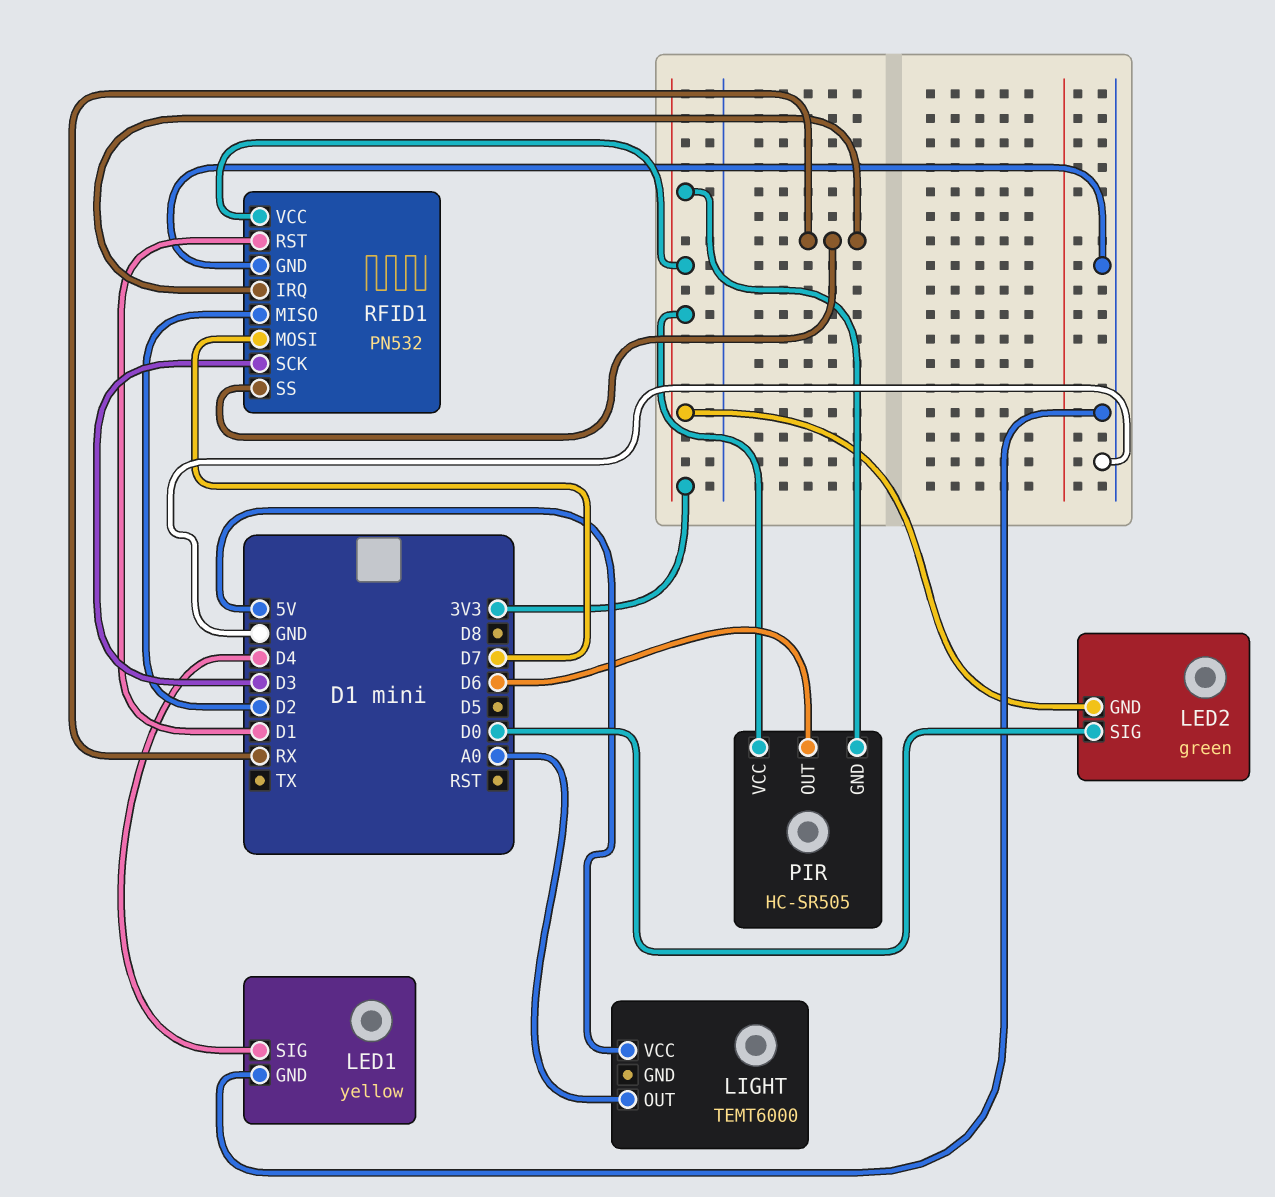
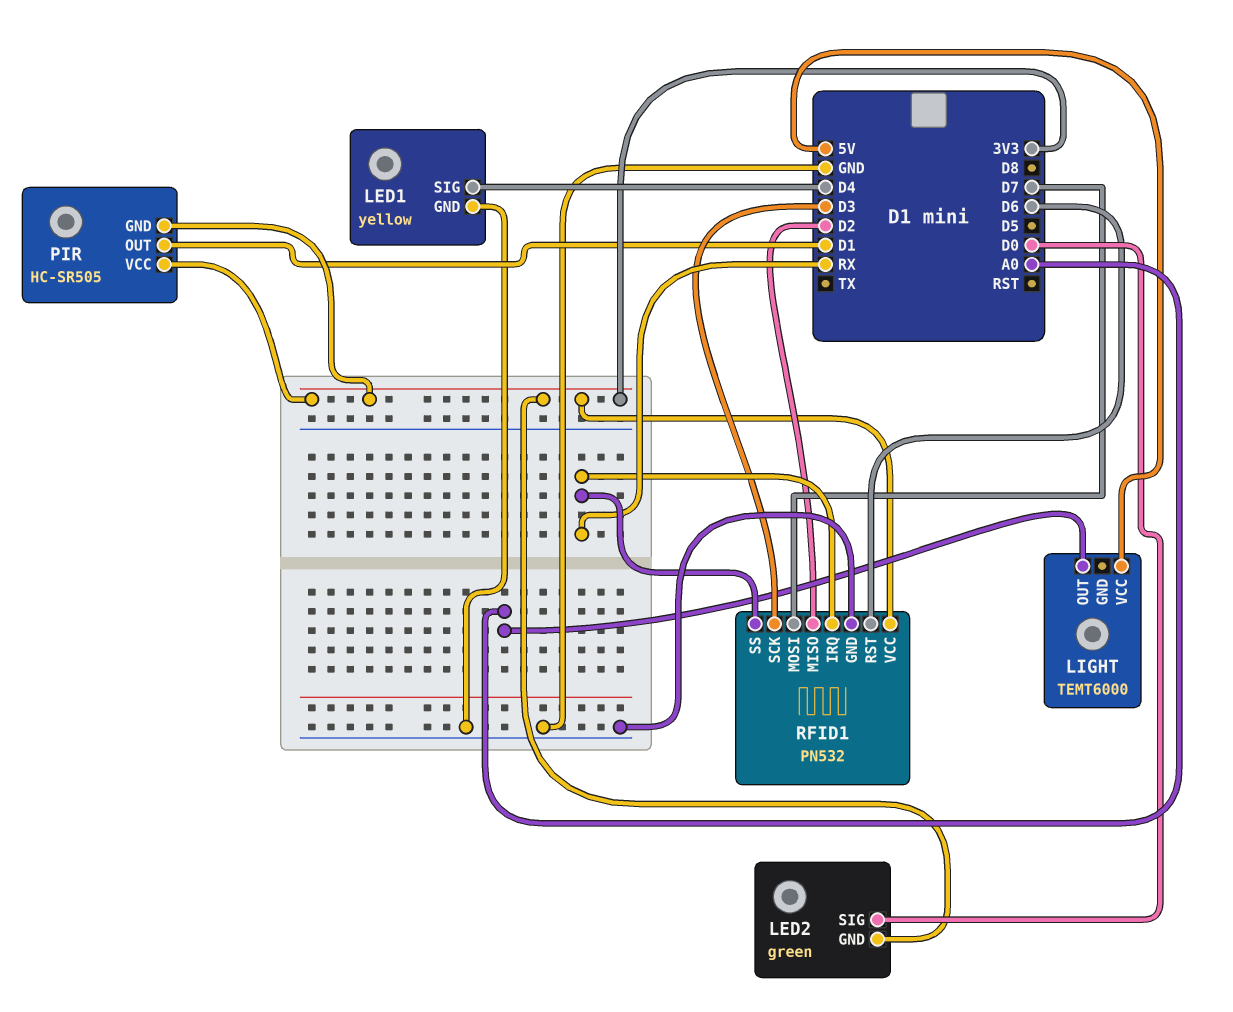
PIR pin OUT: D6 -> D1
RFID1 pin RST: D1 -> D6

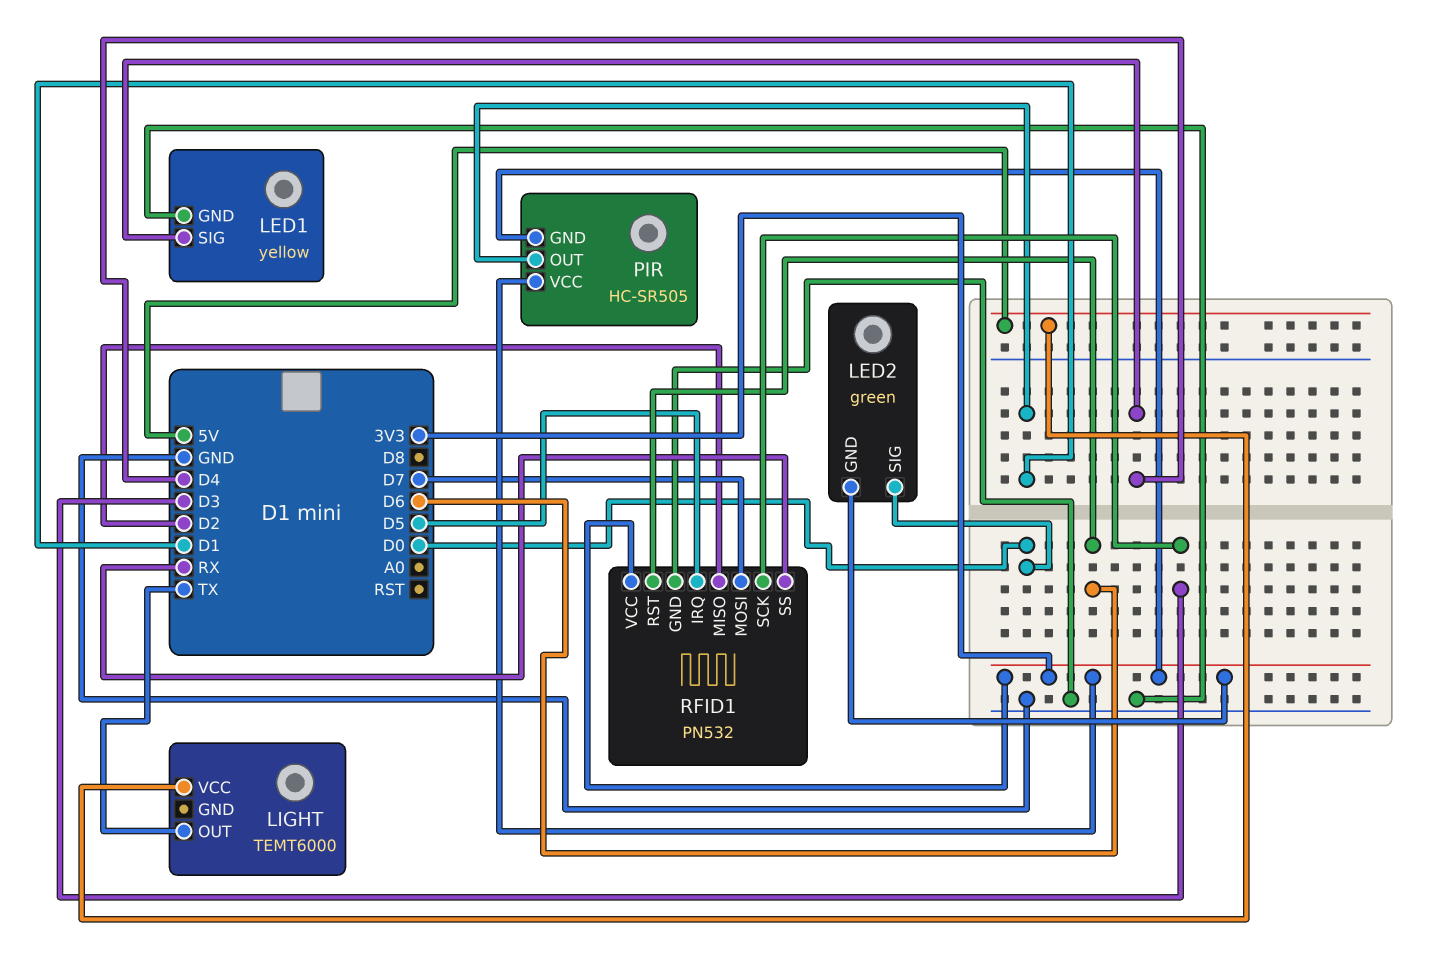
LIGHT pin OUT: A0 -> TX
RFID1 pin IRQ: RX -> D5

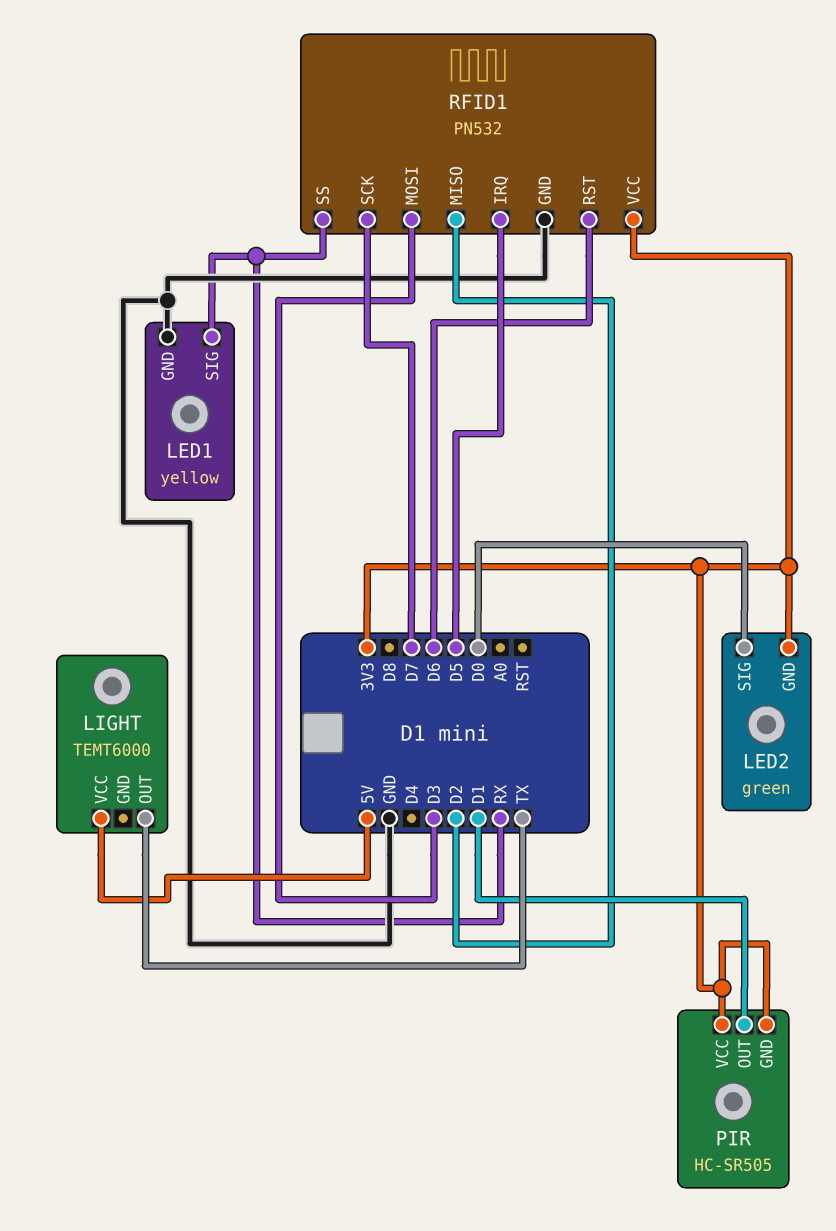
LED1 pin SIG: D4 -> RX
RFID1 pin MOSI: D7 -> D3
RFID1 pin SCK: D3 -> D7

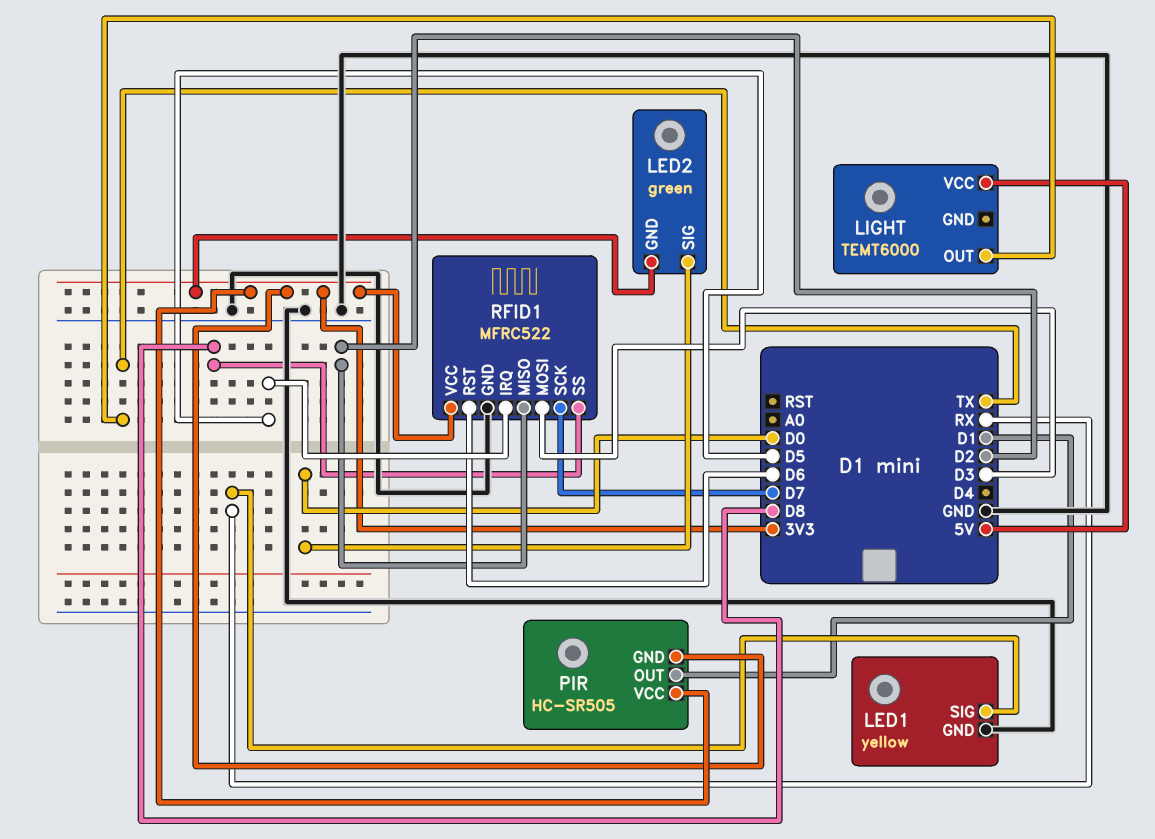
RFID1: PN532 -> MFRC522
RFID1 pin SS: RX -> D8

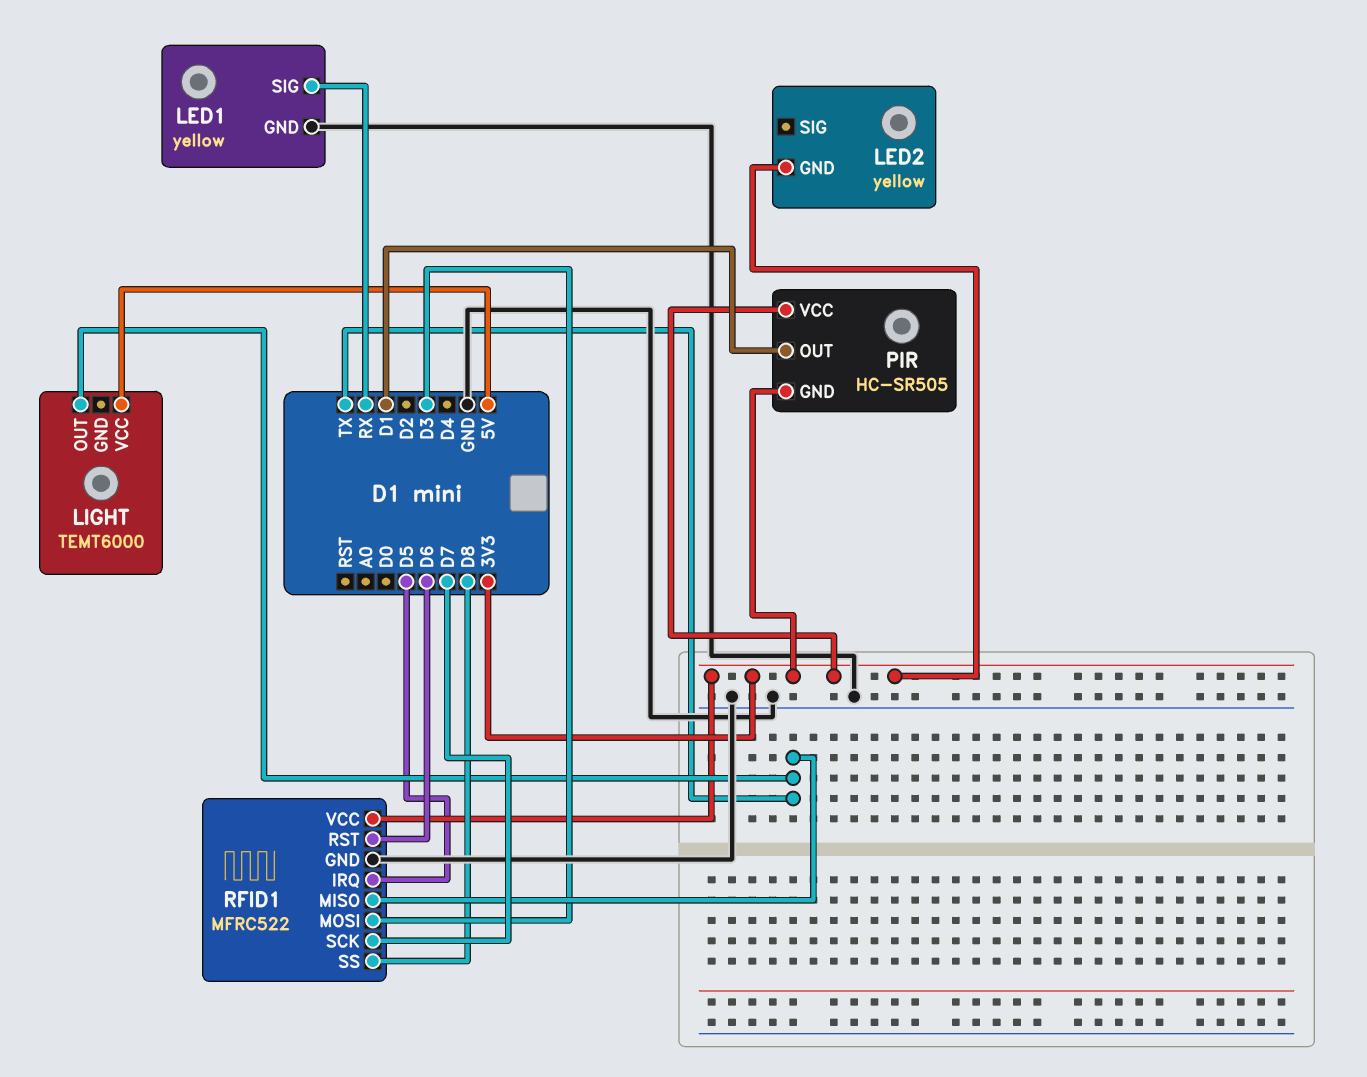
LED2: green -> yellow
LED2 pin SIG: D0 -> none
RFID1 pin MISO: D2 -> TX

